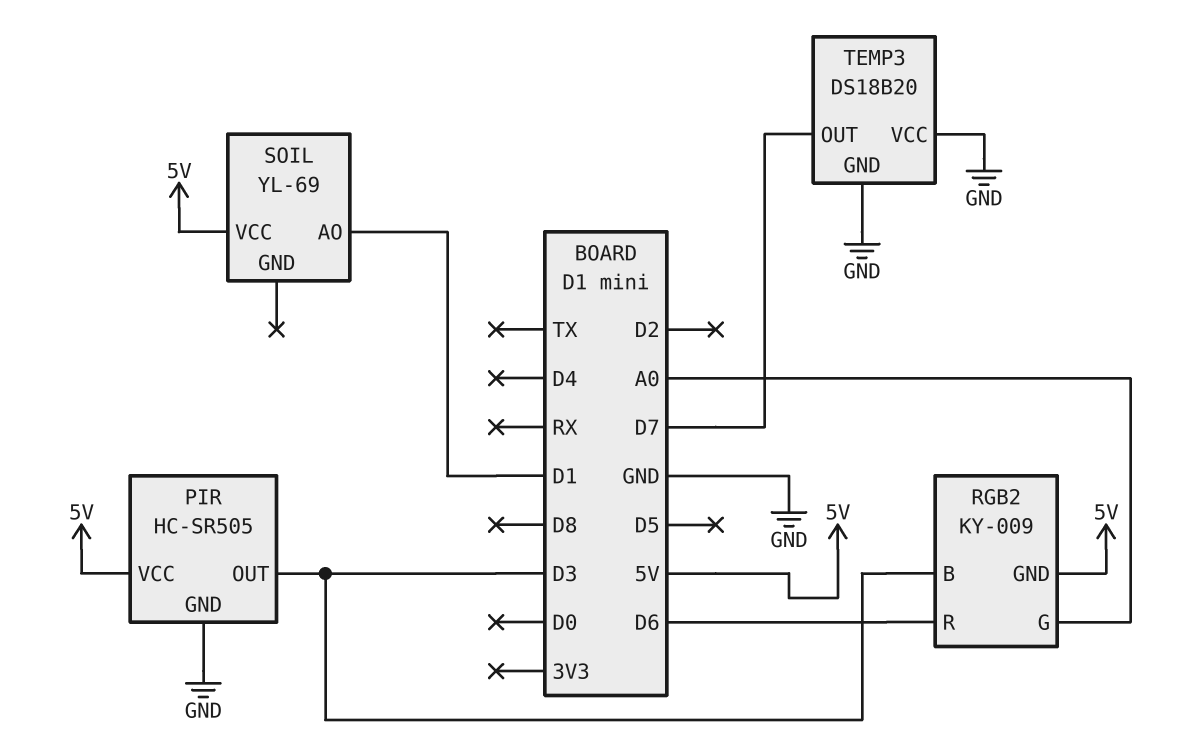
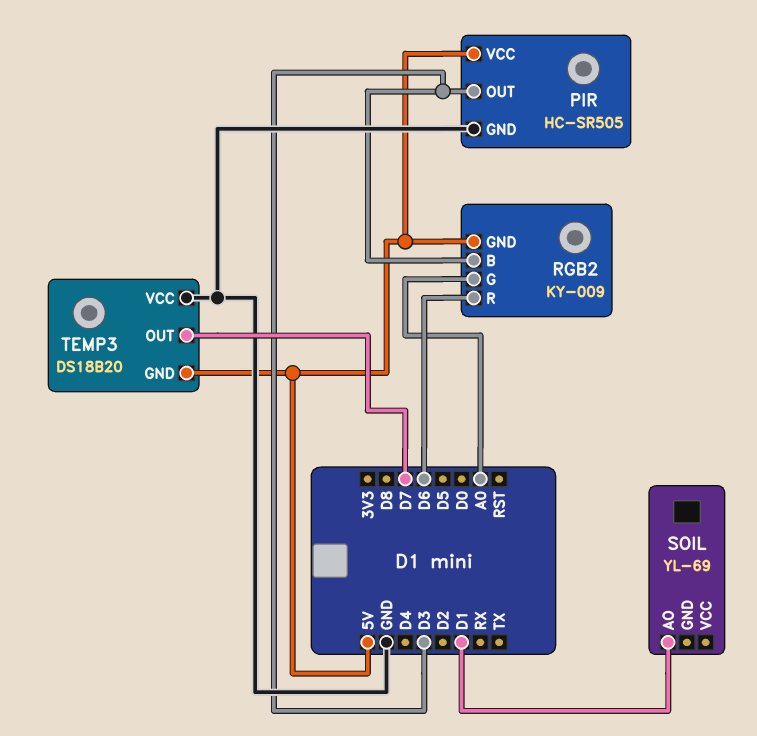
SOIL pin VCC: 5V -> none
TEMP3 pin GND: GND -> 5V

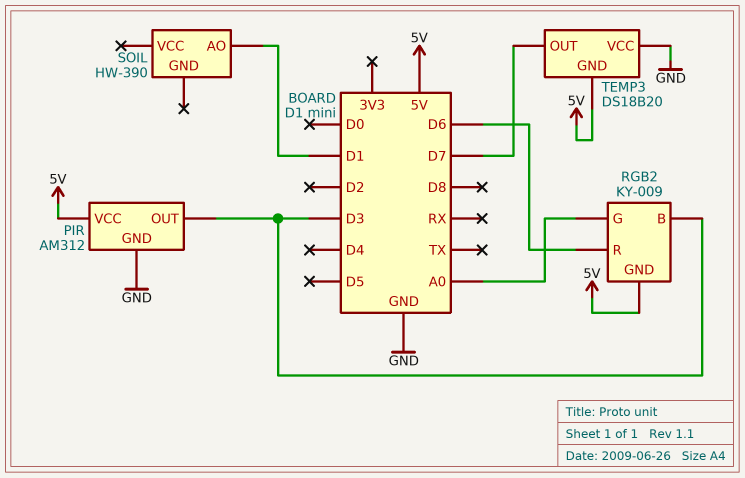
PIR: HC-SR505 -> AM312
SOIL: YL-69 -> HW-390

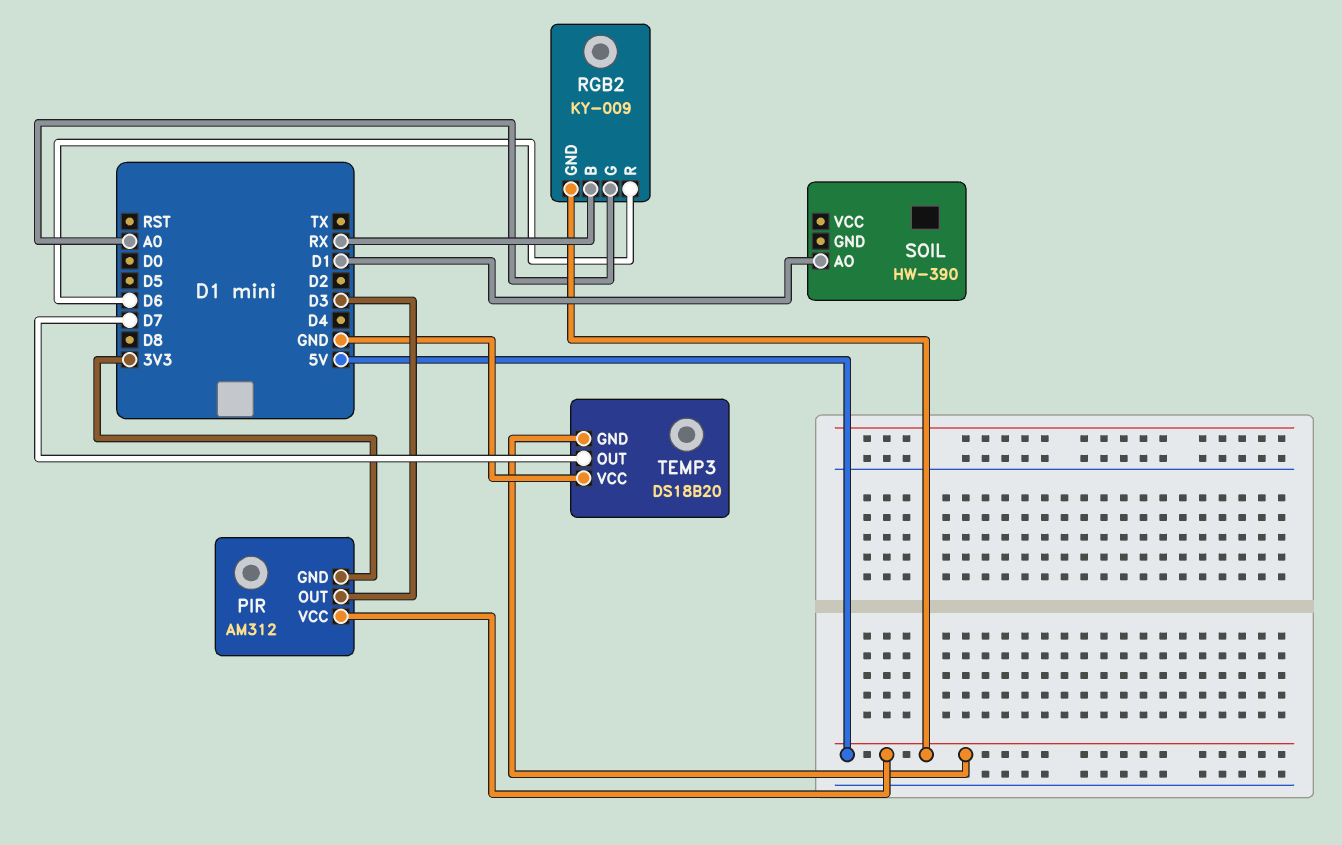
PIR pin GND: GND -> 3V3
RGB2 pin B: D3 -> RX

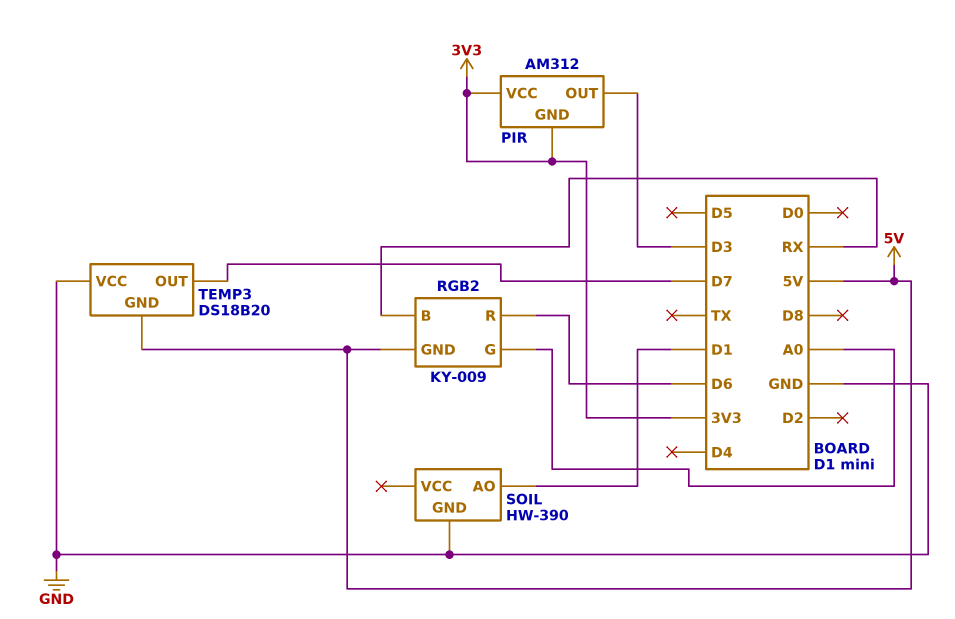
PIR pin VCC: 5V -> 3V3
SOIL pin GND: none -> GND

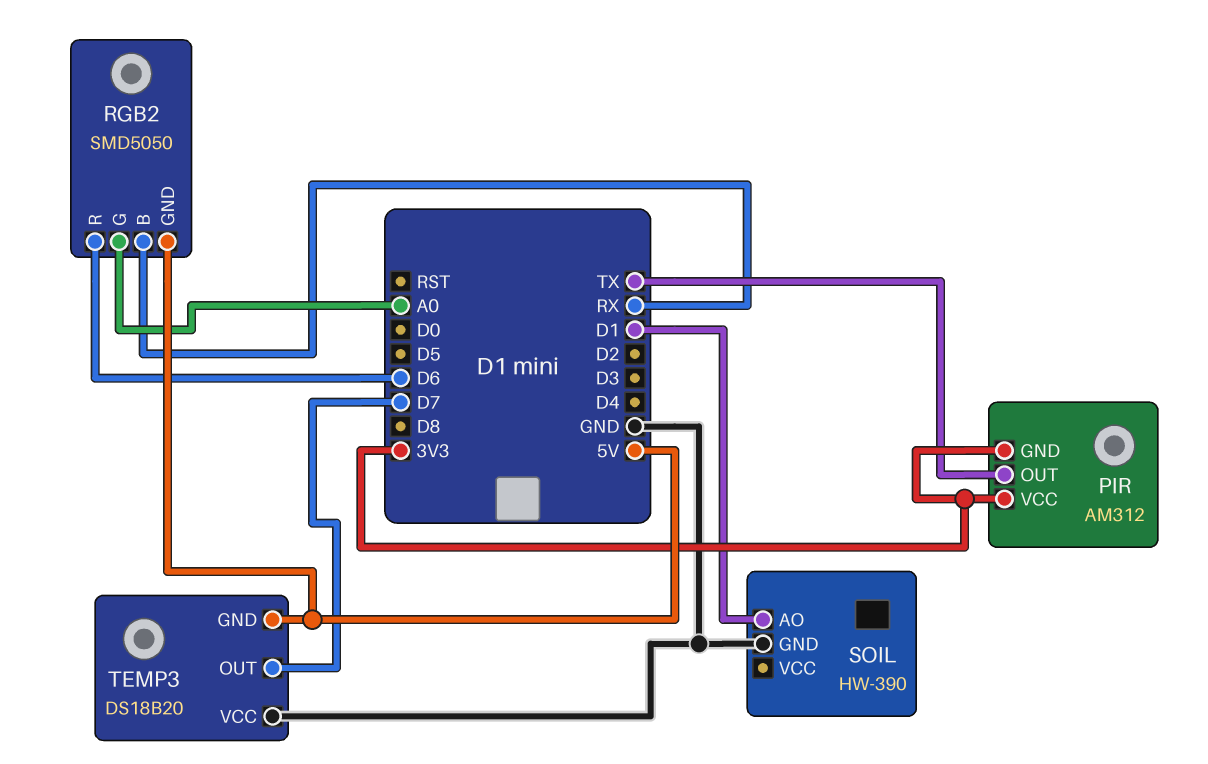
PIR pin OUT: D3 -> TX
RGB2: KY-009 -> SMD5050

